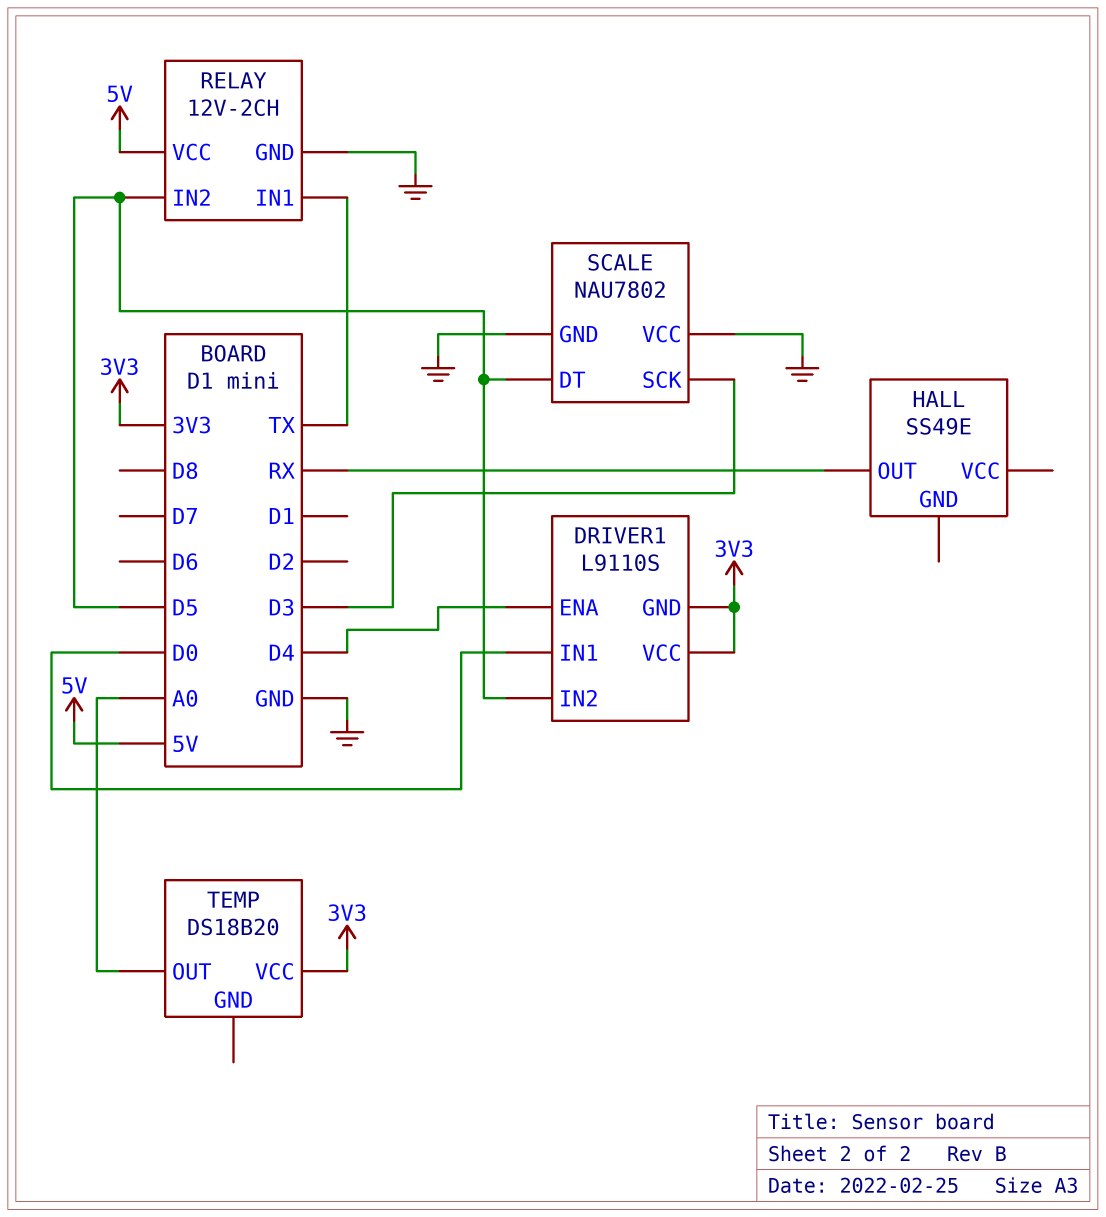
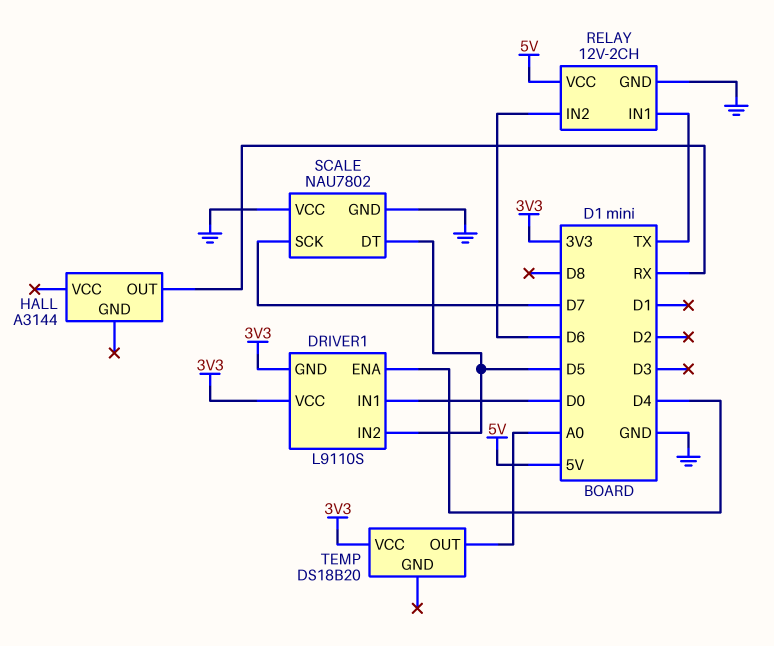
HALL: SS49E -> A3144
RELAY pin IN2: D5 -> D6
SCALE pin SCK: D3 -> D7

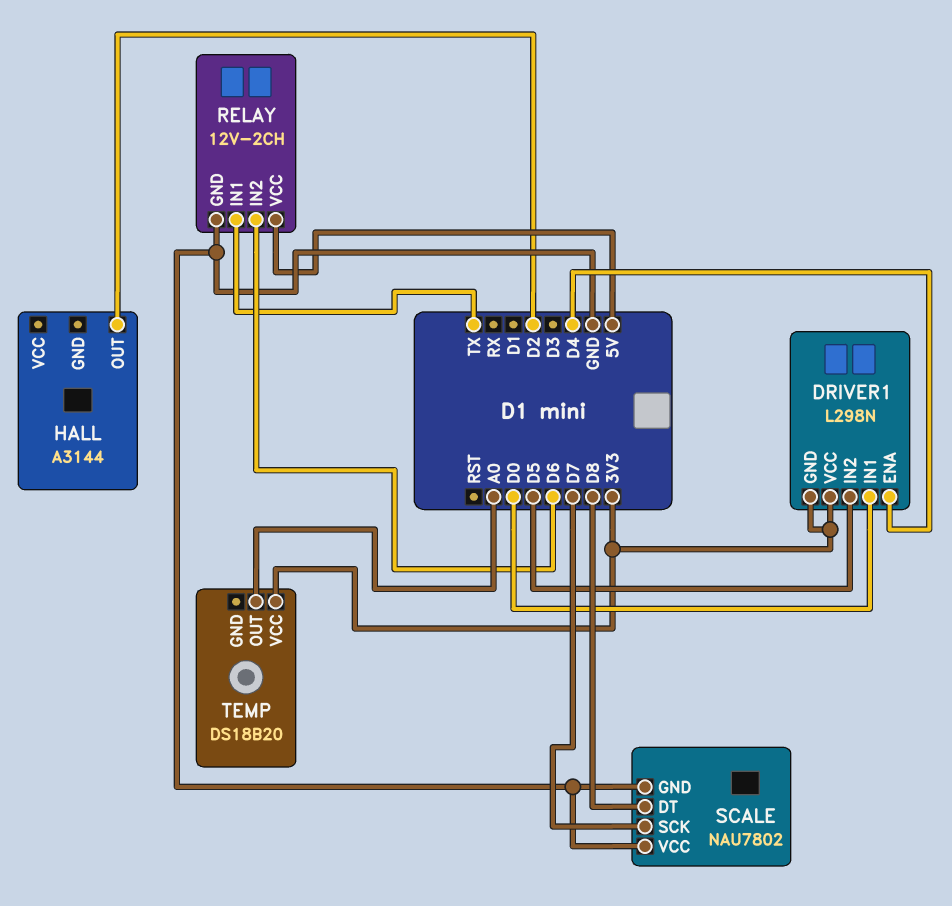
DRIVER1: L9110S -> L298N
HALL pin OUT: RX -> D2
SCALE pin DT: D5 -> D8

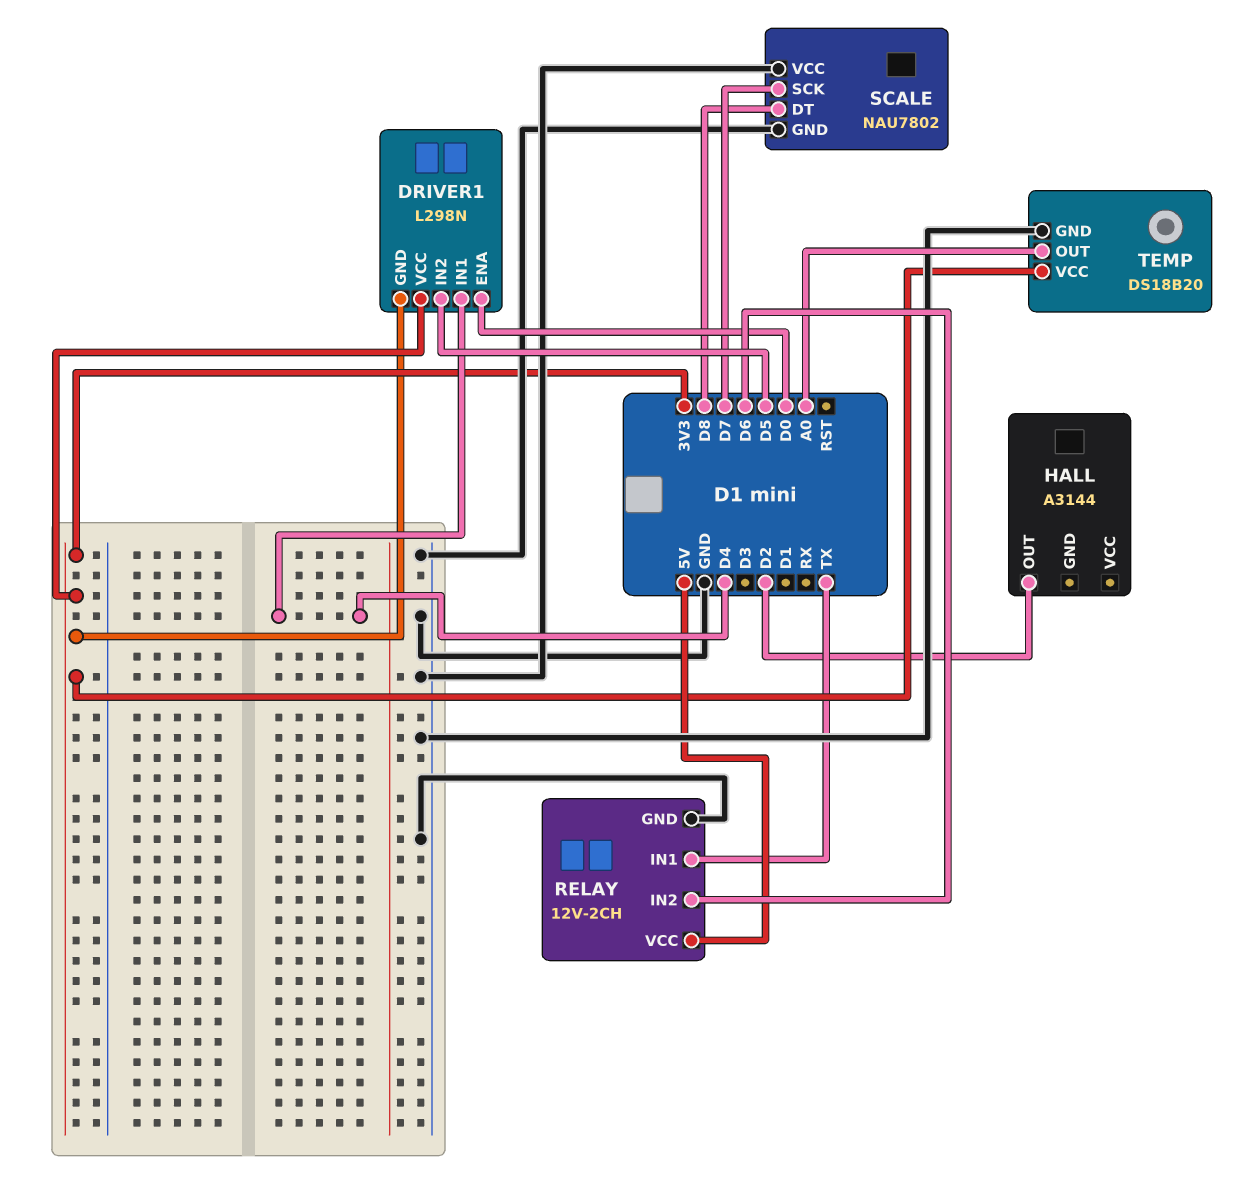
DRIVER1 pin ENA: D4 -> D0
DRIVER1 pin IN1: D0 -> D4
TEMP pin GND: none -> GND

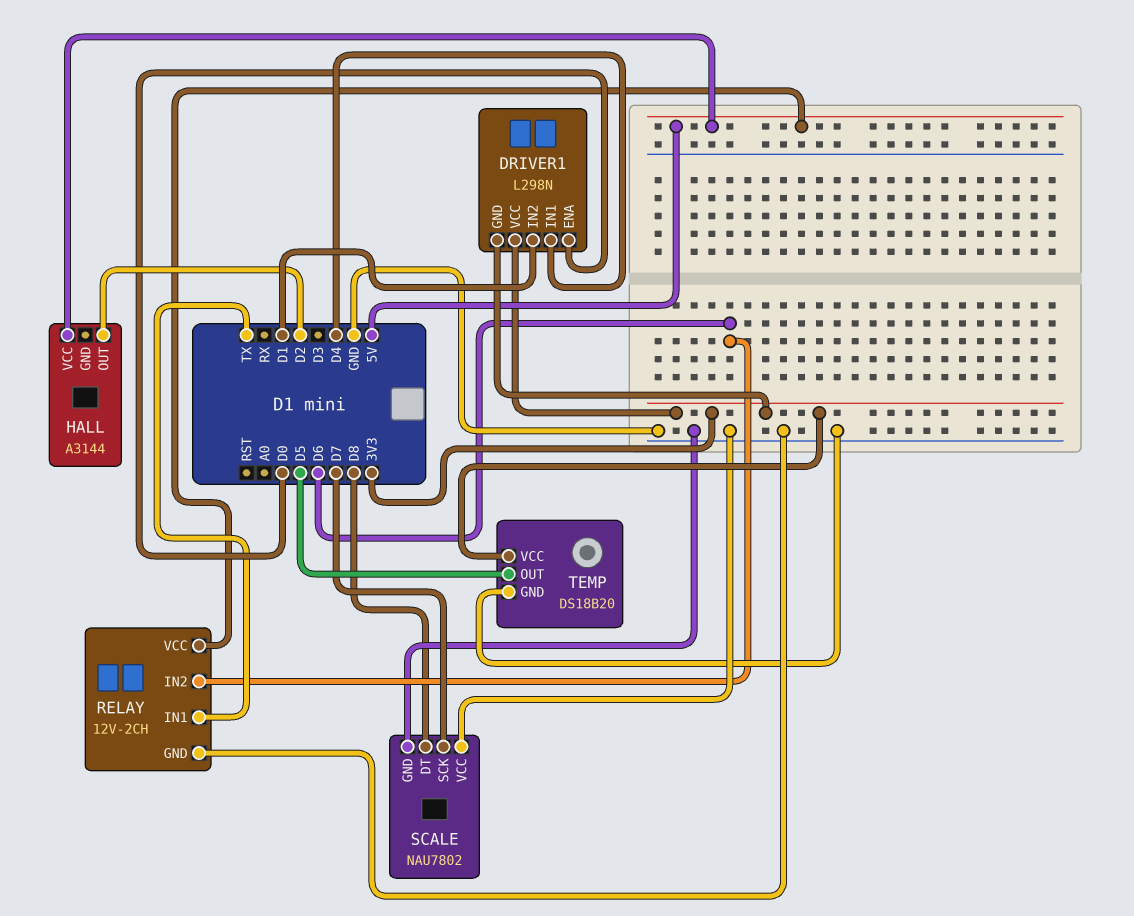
DRIVER1 pin IN2: D5 -> D1
HALL pin VCC: none -> 5V
TEMP pin OUT: A0 -> D5

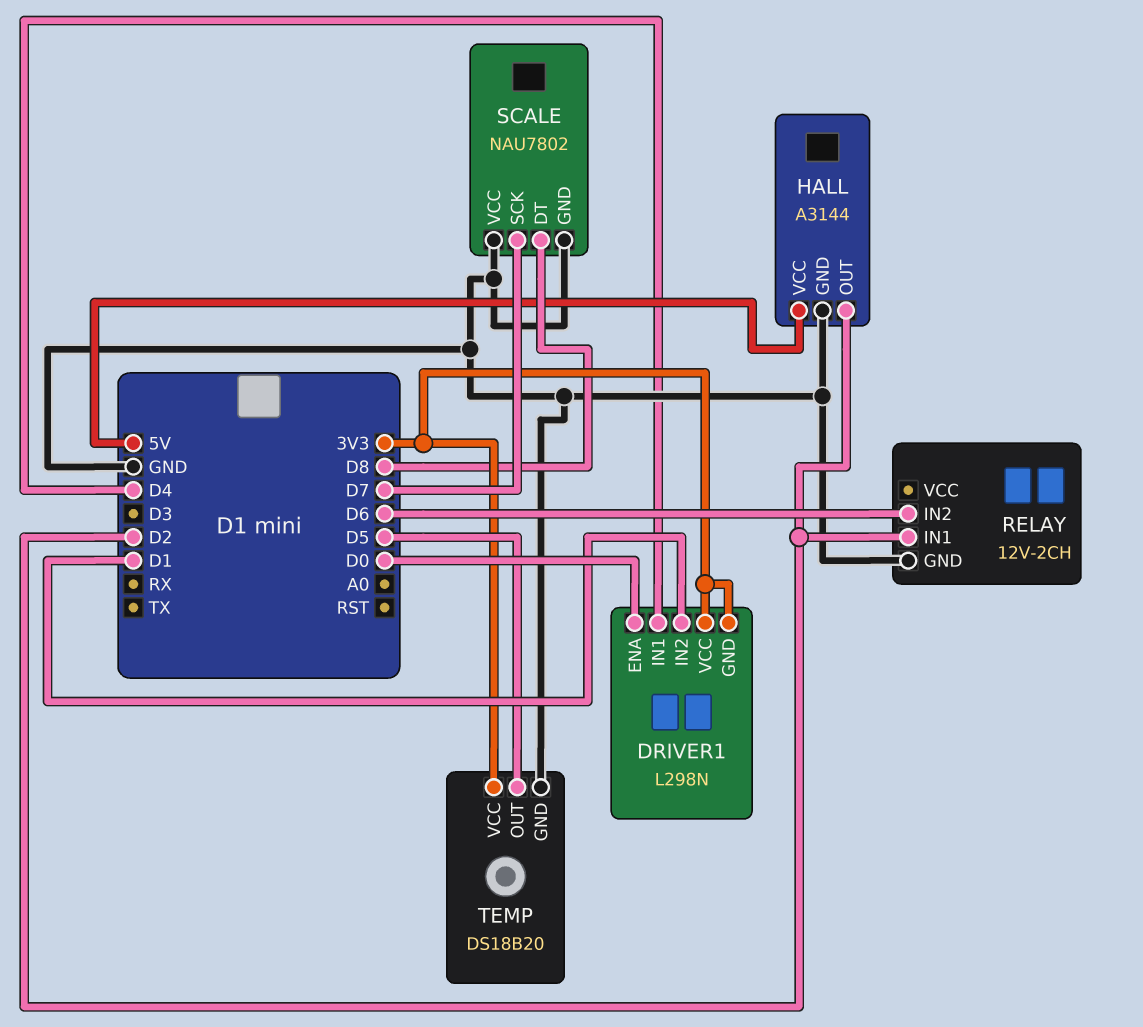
HALL pin GND: none -> GND
RELAY pin IN1: TX -> D2
RELAY pin VCC: 5V -> none

